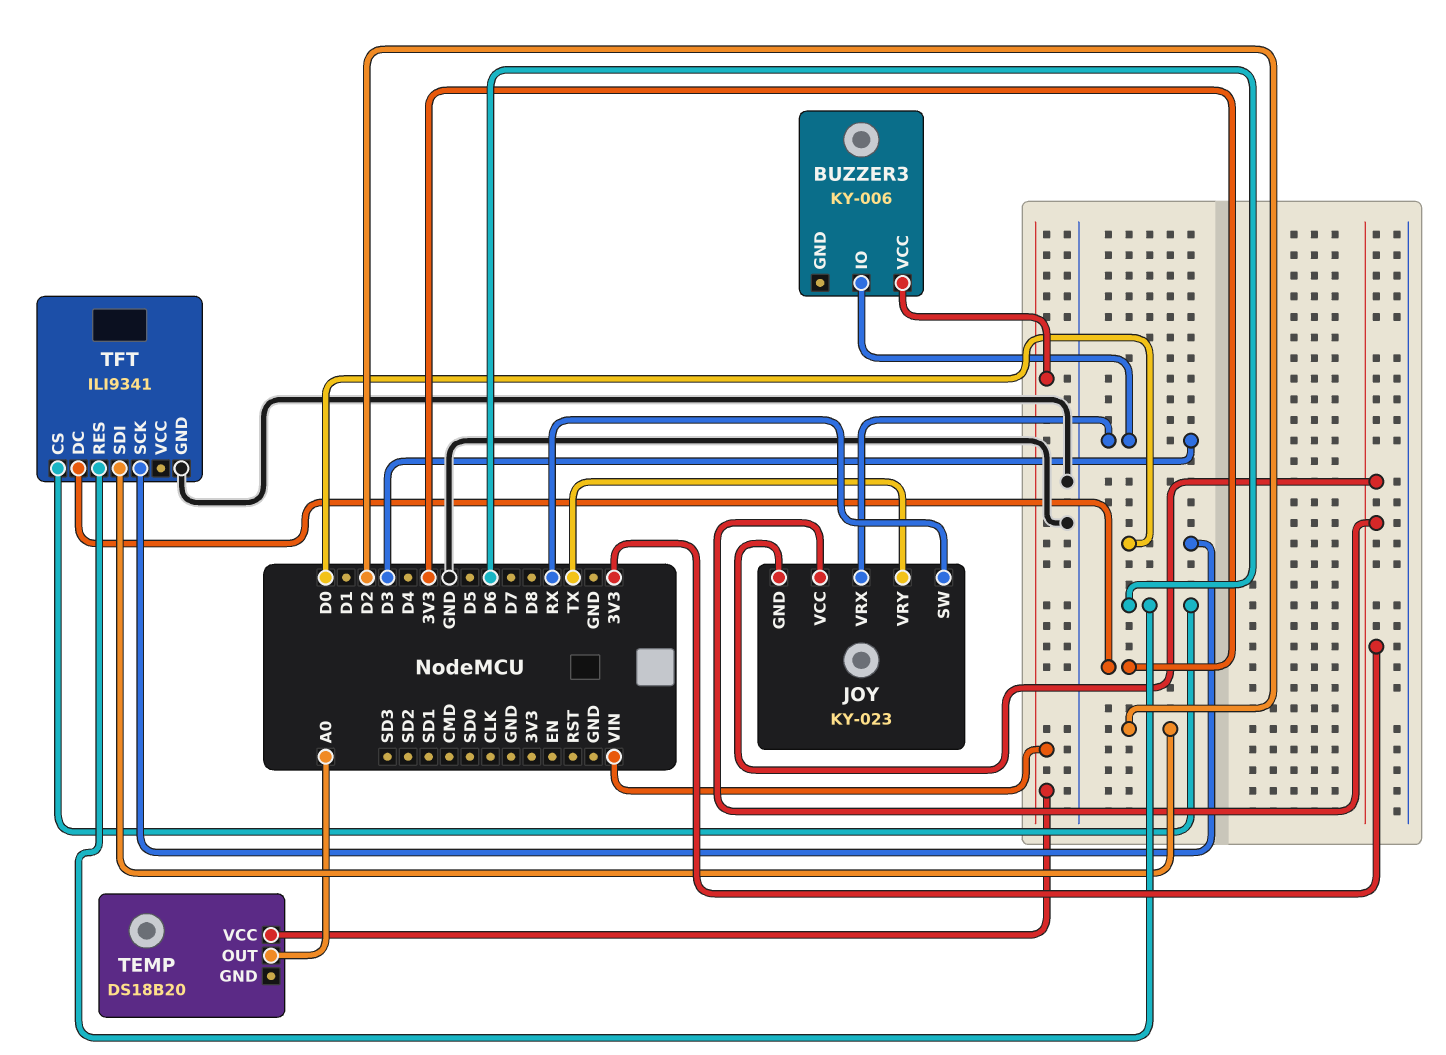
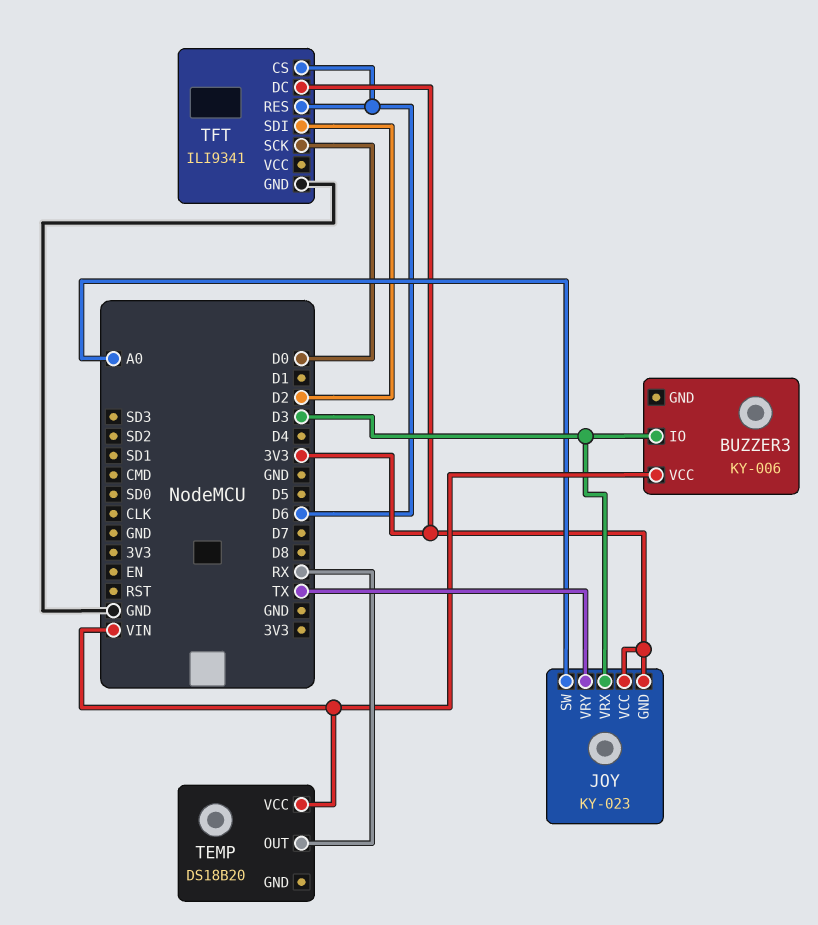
JOY pin SW: RX -> A0
TEMP pin OUT: A0 -> RX

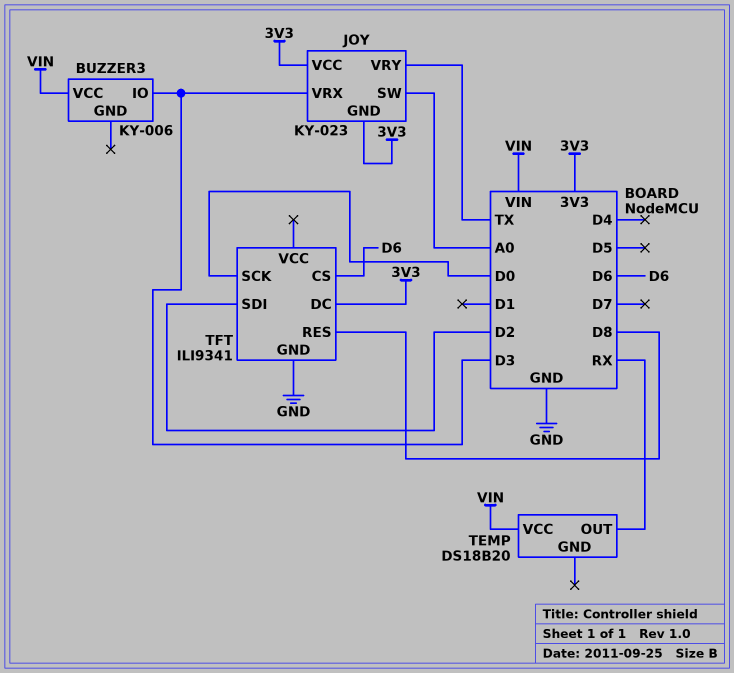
TFT pin RES: D6 -> D8

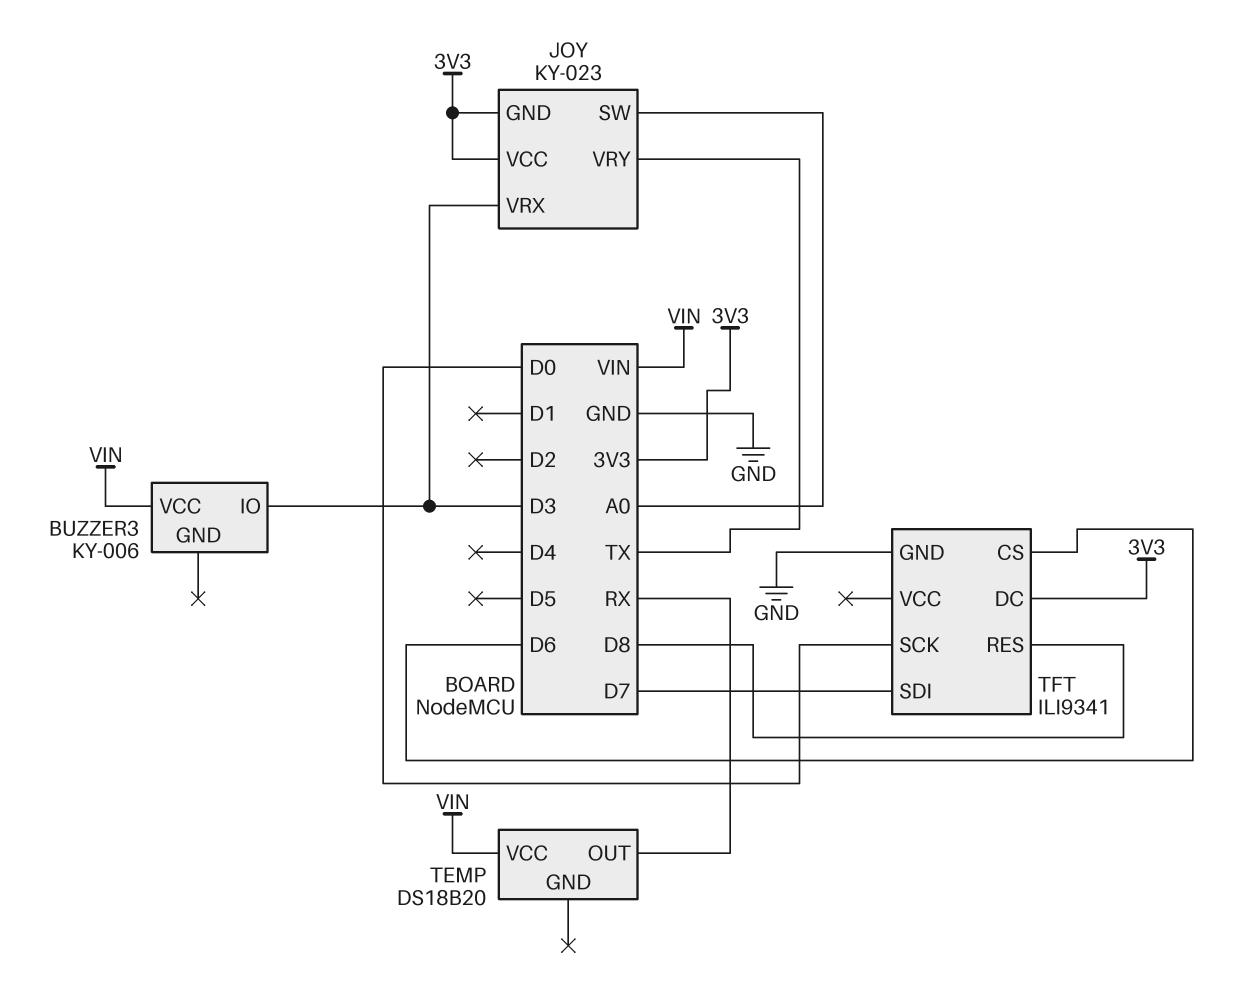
TFT pin SDI: D2 -> D7

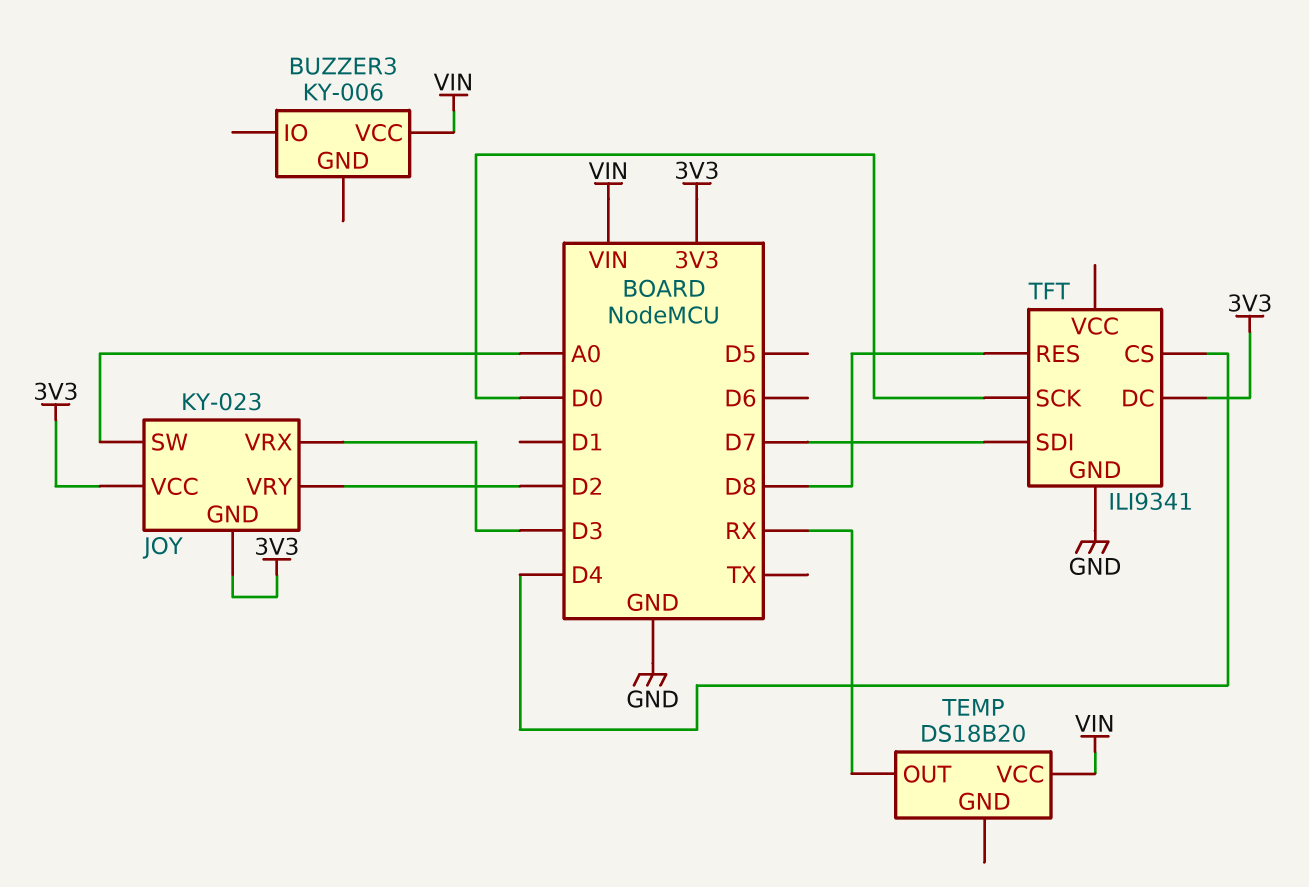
BUZZER3 pin IO: D3 -> none
JOY pin VRY: TX -> D2
TFT pin CS: D6 -> D4

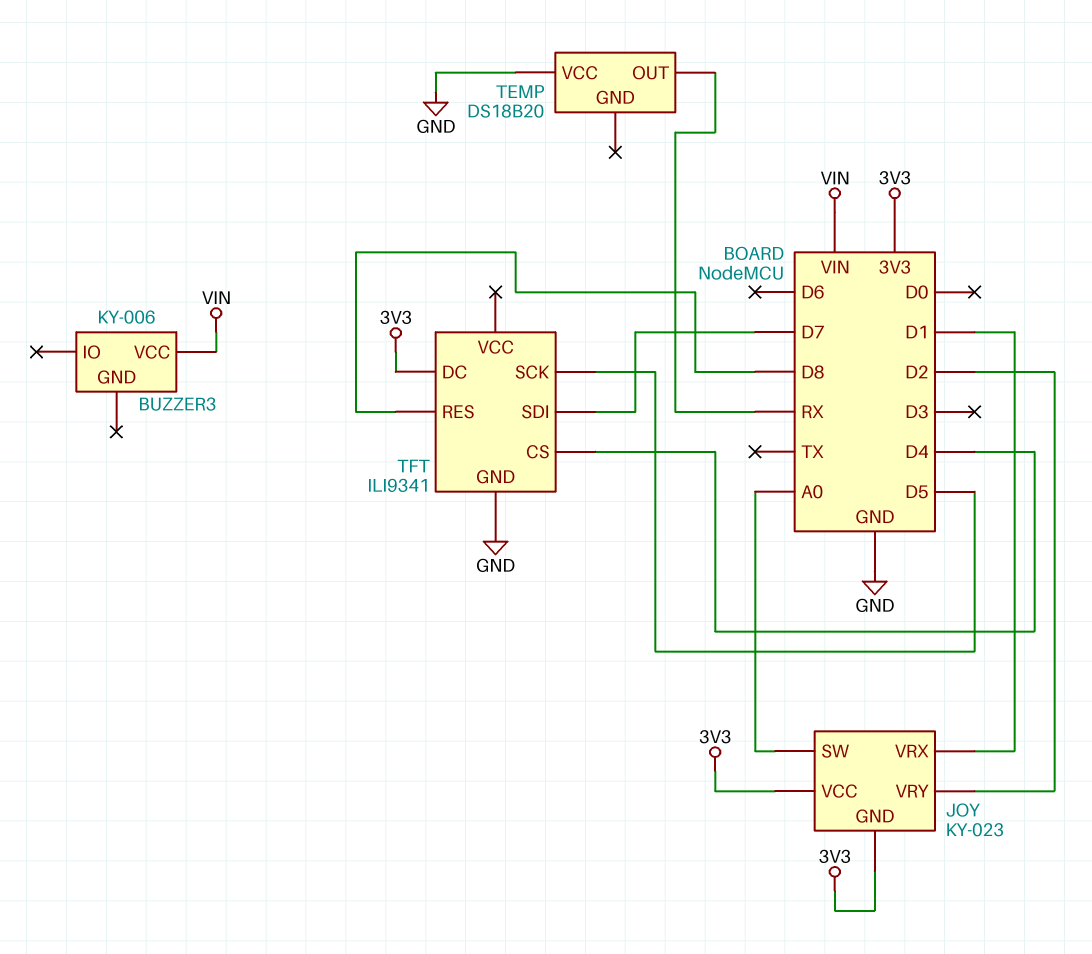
JOY pin VRX: D3 -> D1
TEMP pin VCC: VIN -> GND
TFT pin SCK: D0 -> D5

